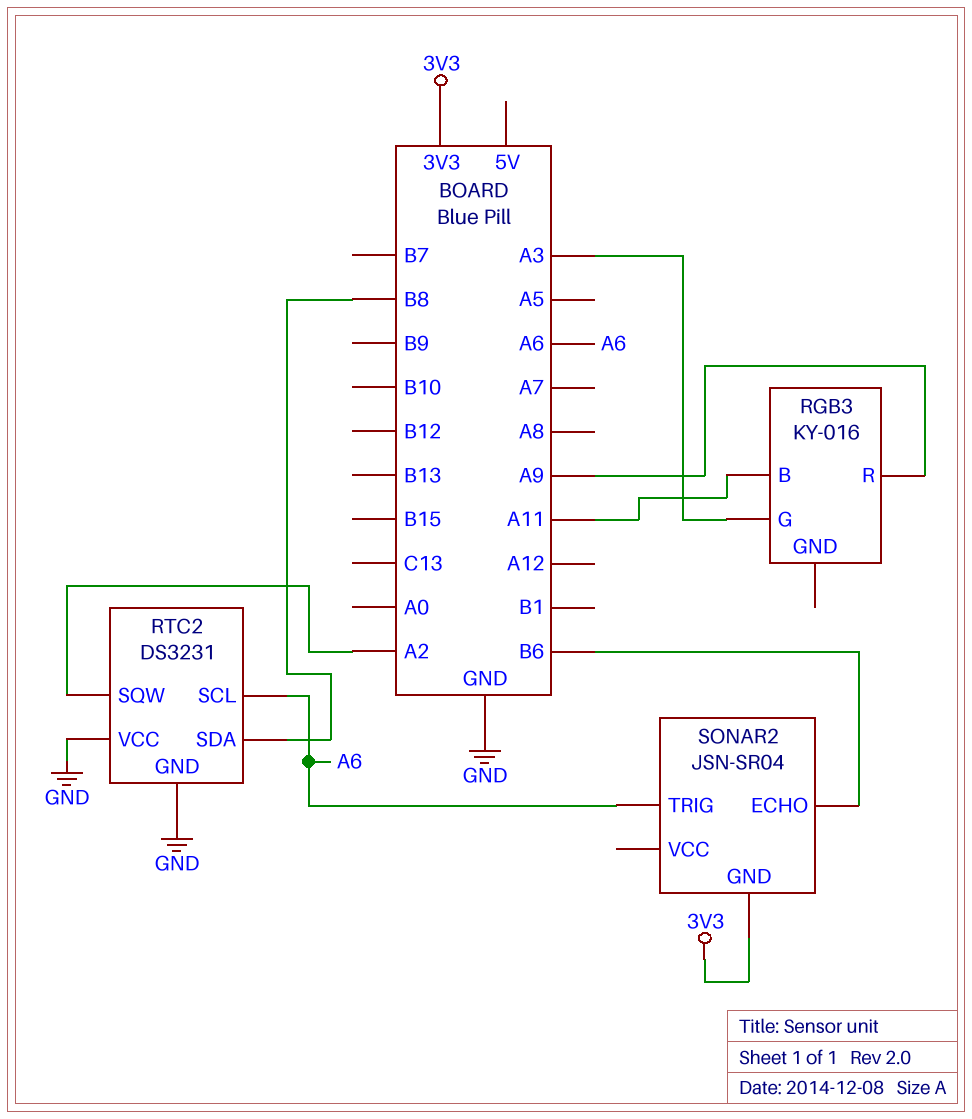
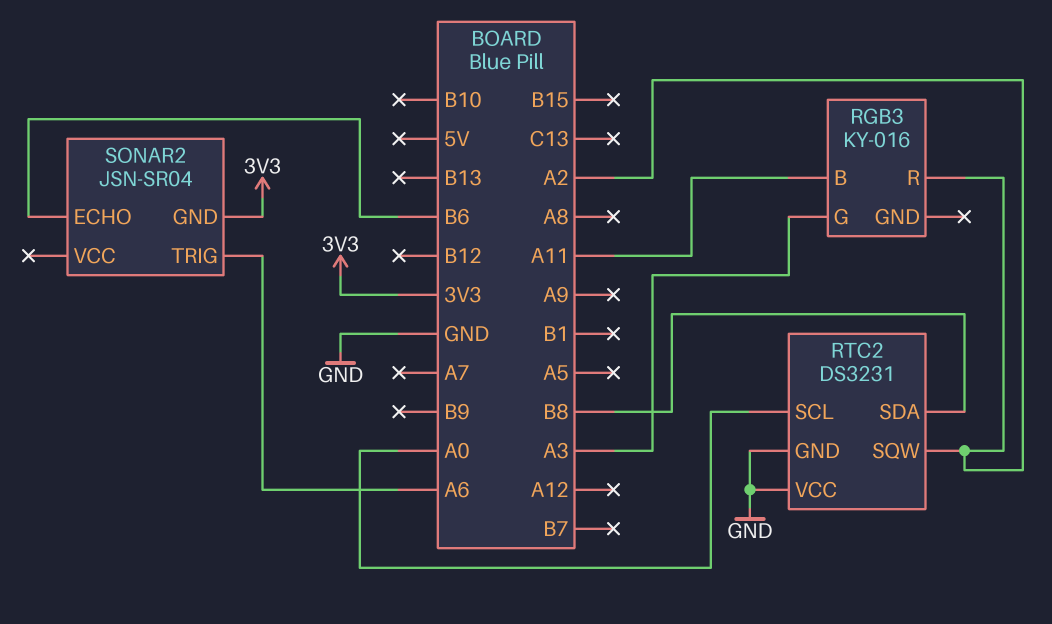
RGB3 pin R: A9 -> A2
RTC2 pin SCL: A6 -> A0

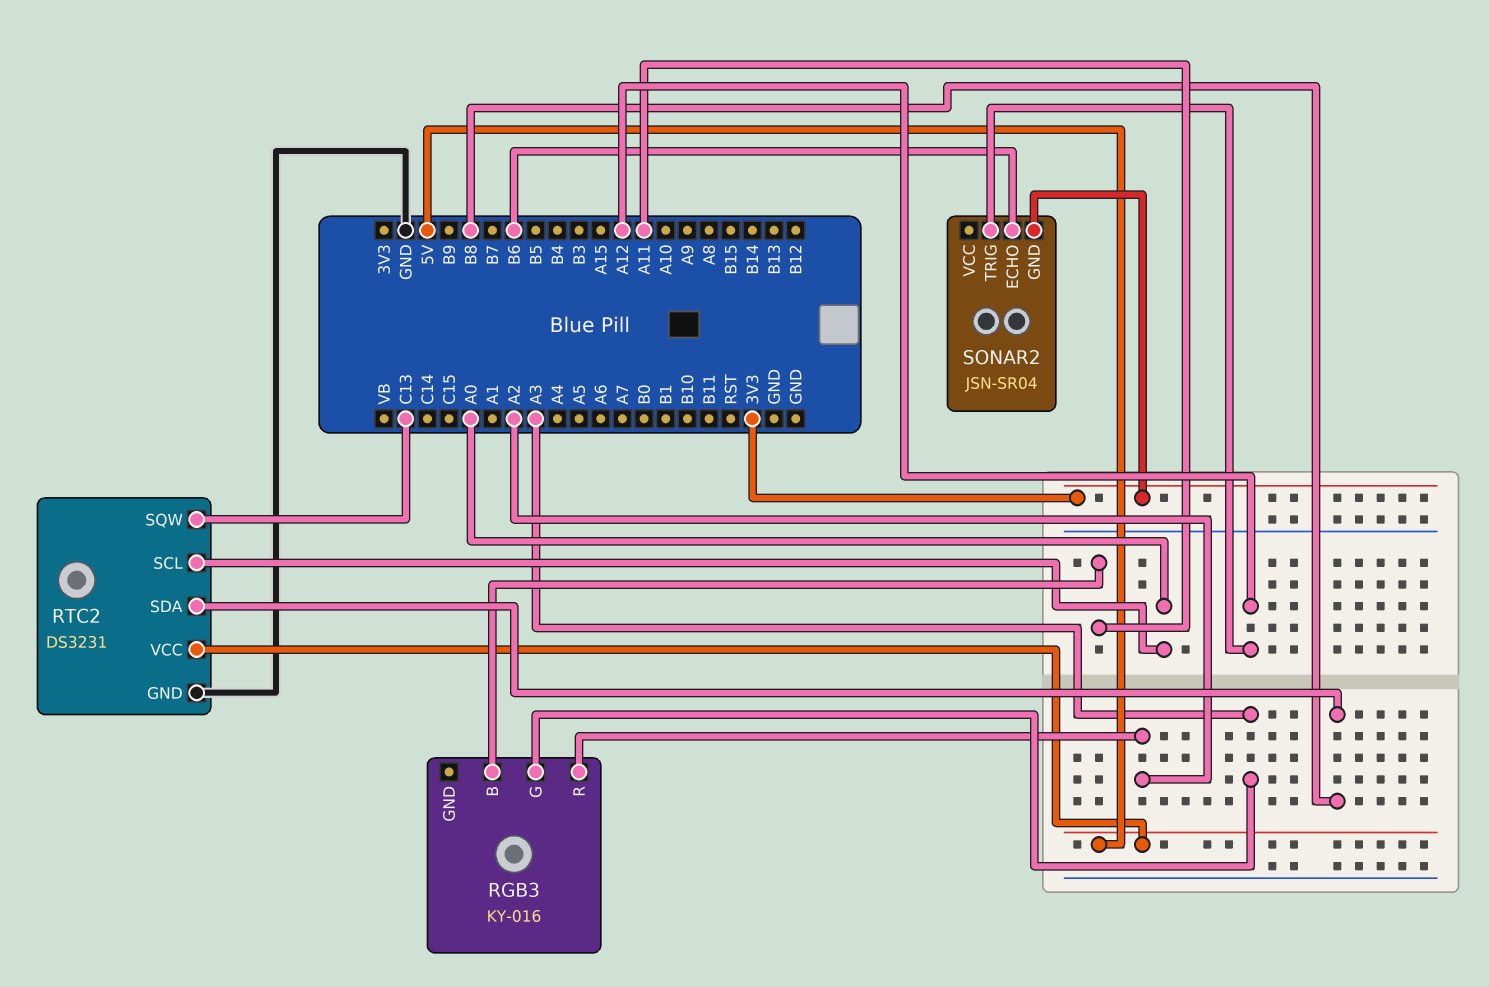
RTC2 pin SQW: A2 -> C13
RTC2 pin VCC: GND -> 5V
SONAR2 pin TRIG: A6 -> A12

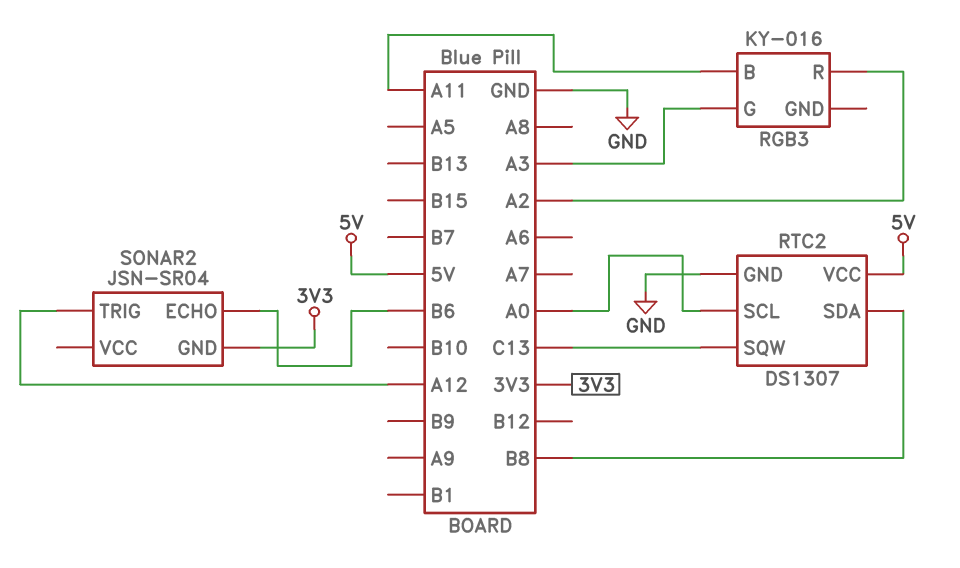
RTC2: DS3231 -> DS1307

